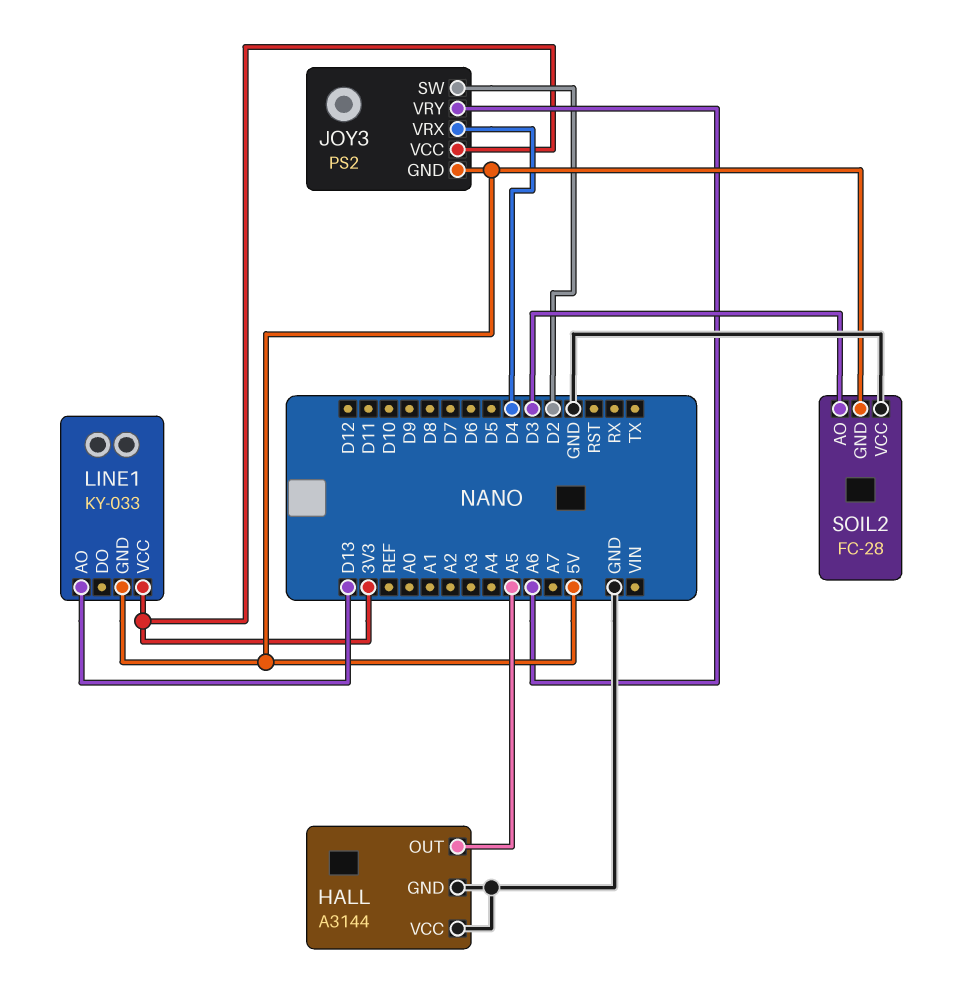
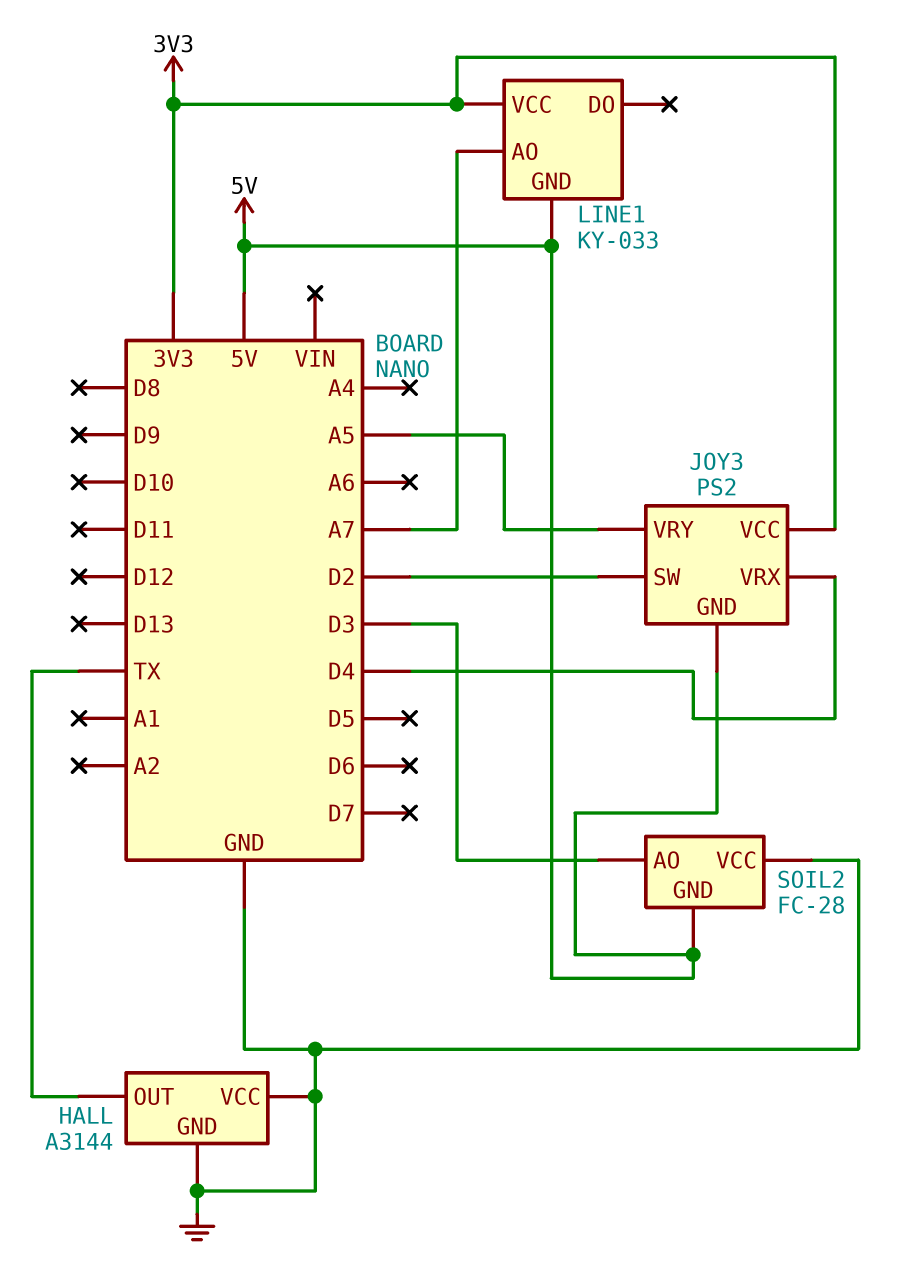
HALL pin OUT: A5 -> TX
JOY3 pin VRY: A6 -> A5
LINE1 pin AO: D13 -> A7

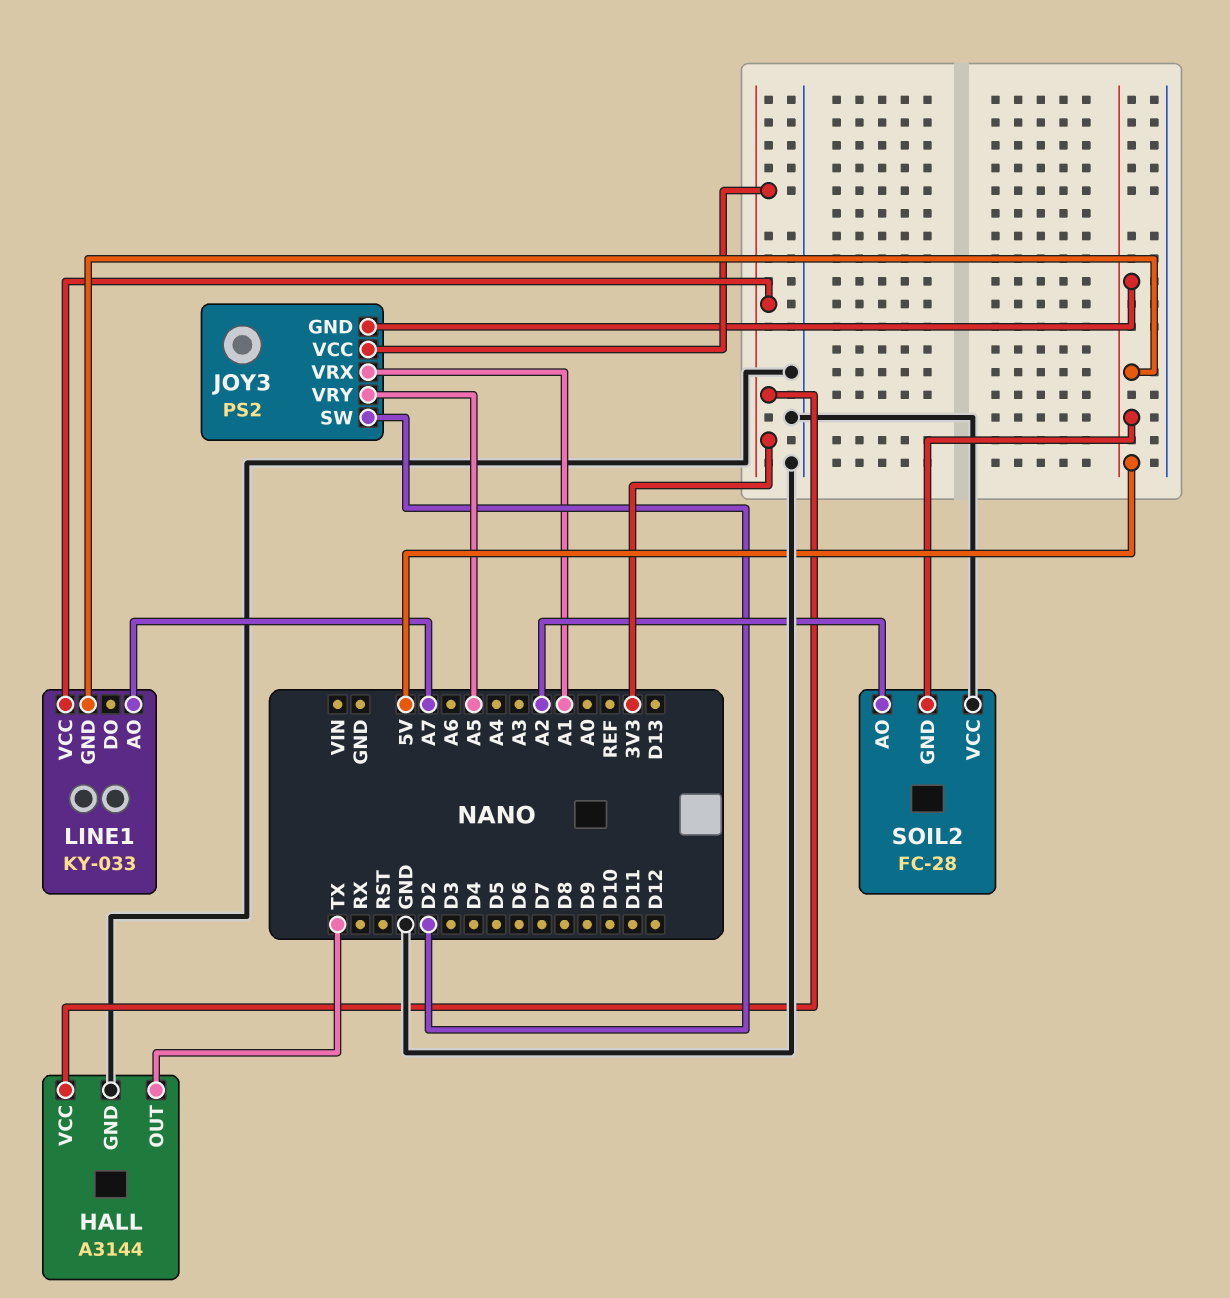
HALL pin VCC: GND -> 3V3
JOY3 pin VRX: D4 -> A1
SOIL2 pin AO: D3 -> A2

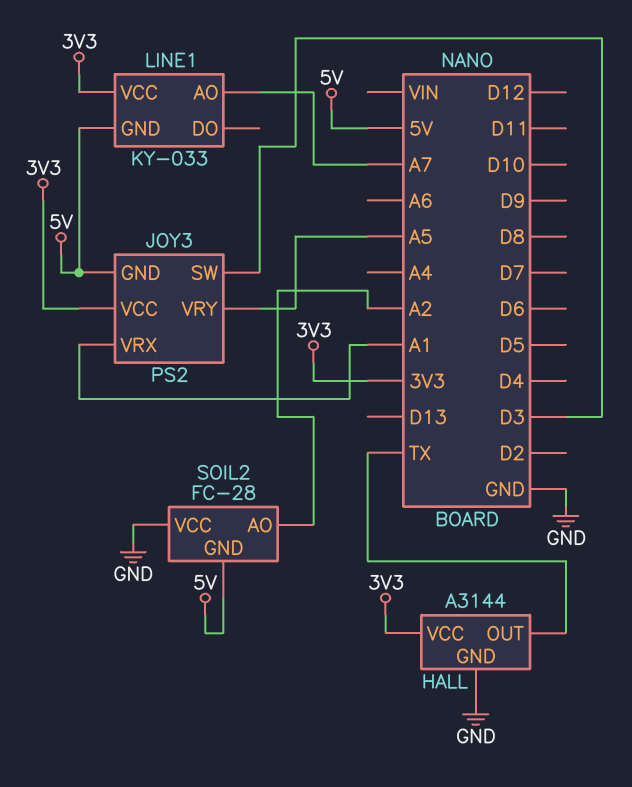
JOY3 pin SW: D2 -> D3

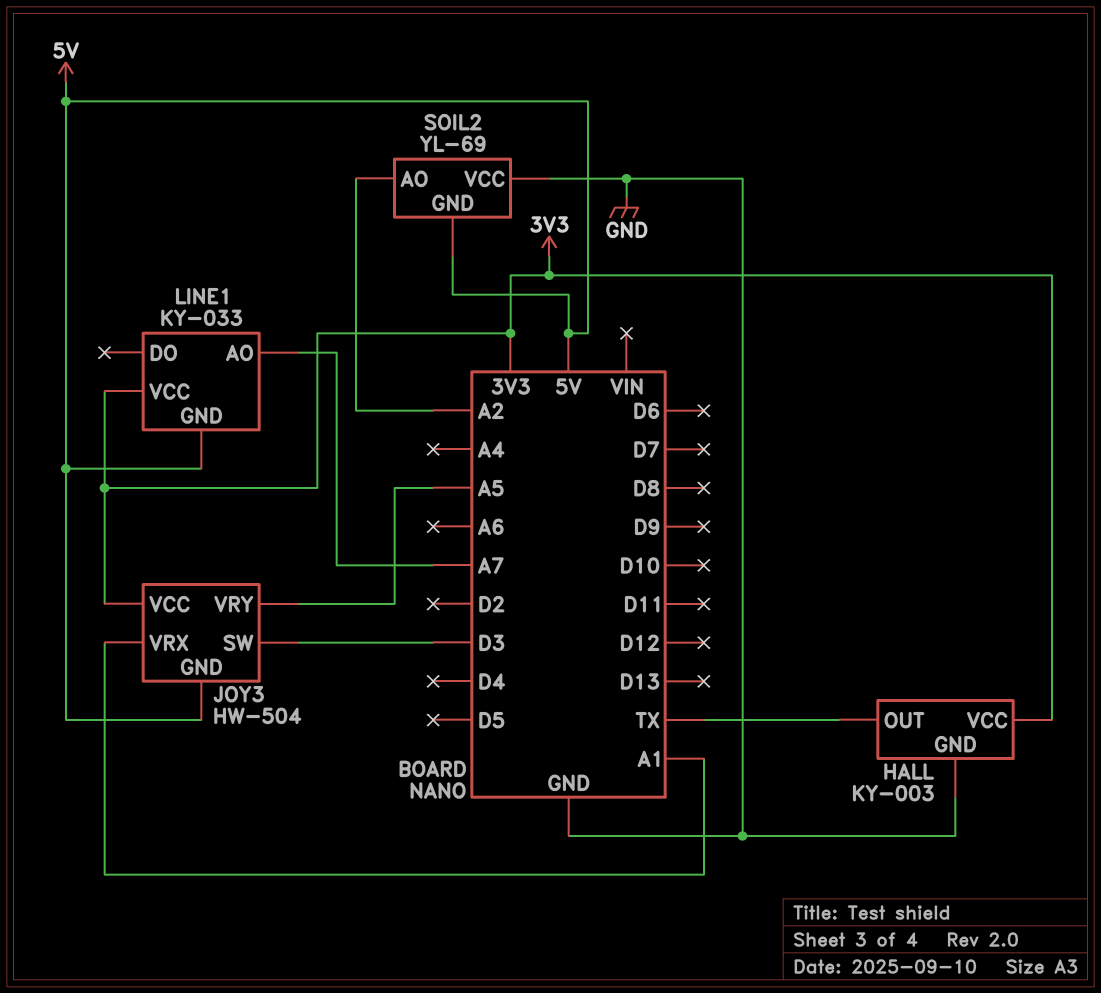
HALL: A3144 -> KY-003
JOY3: PS2 -> HW-504
SOIL2: FC-28 -> YL-69

